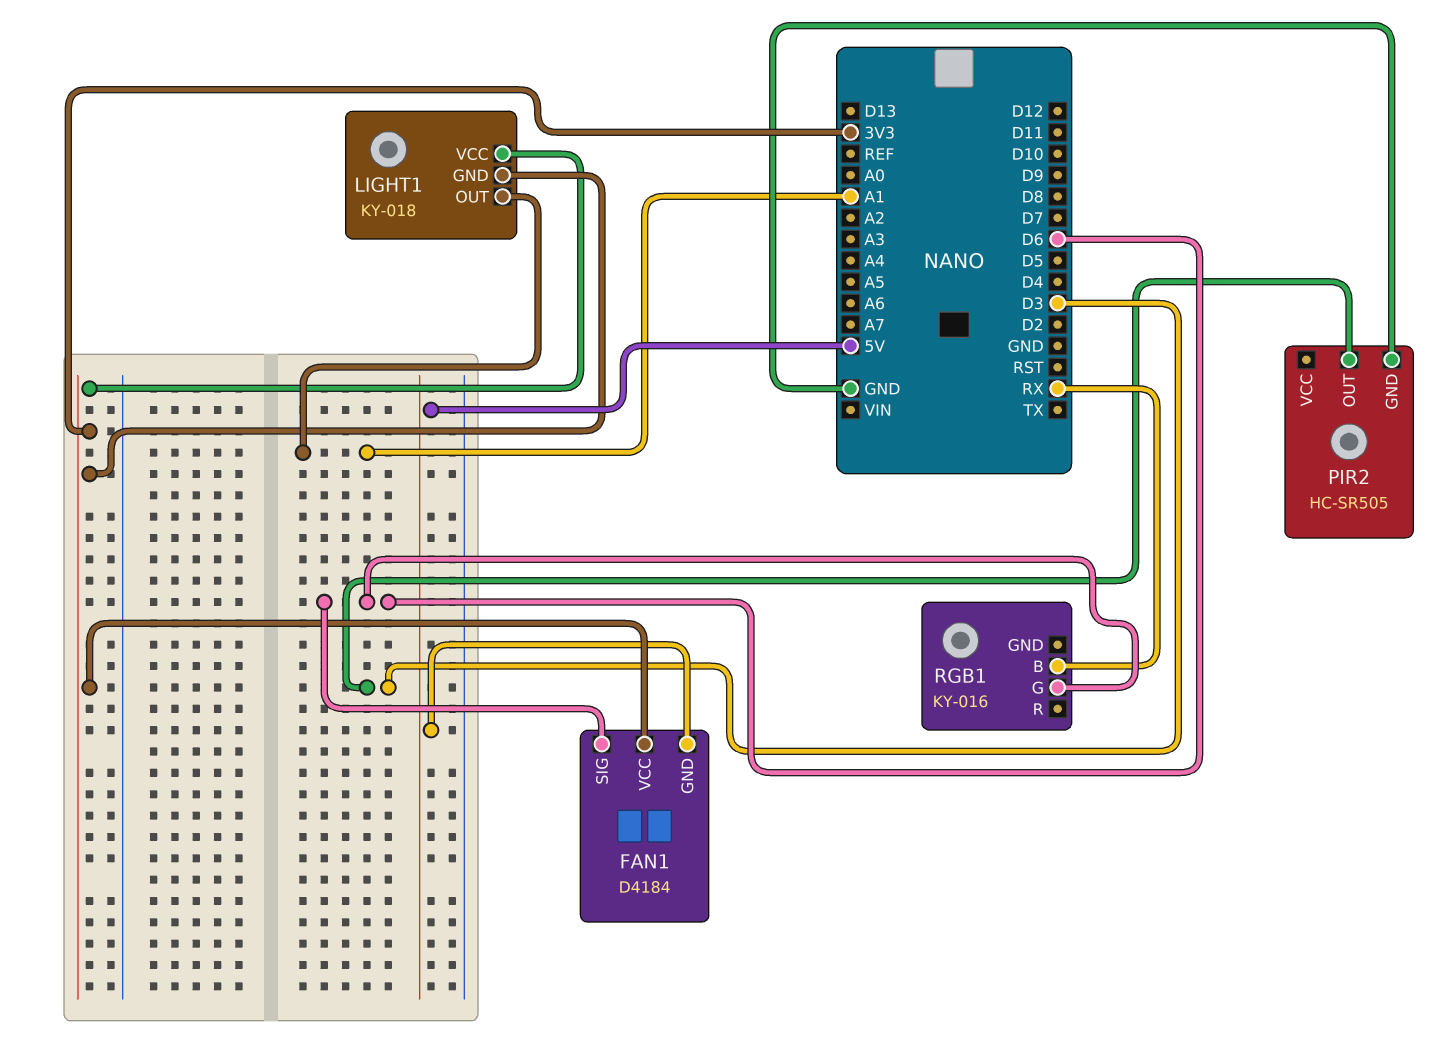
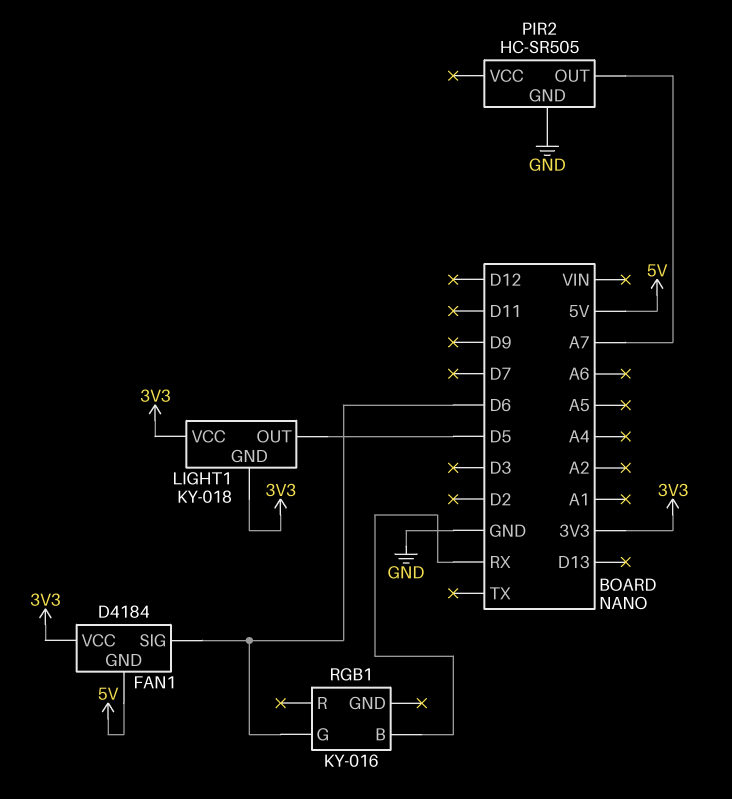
LIGHT1 pin OUT: A1 -> D5
PIR2 pin OUT: D3 -> A7

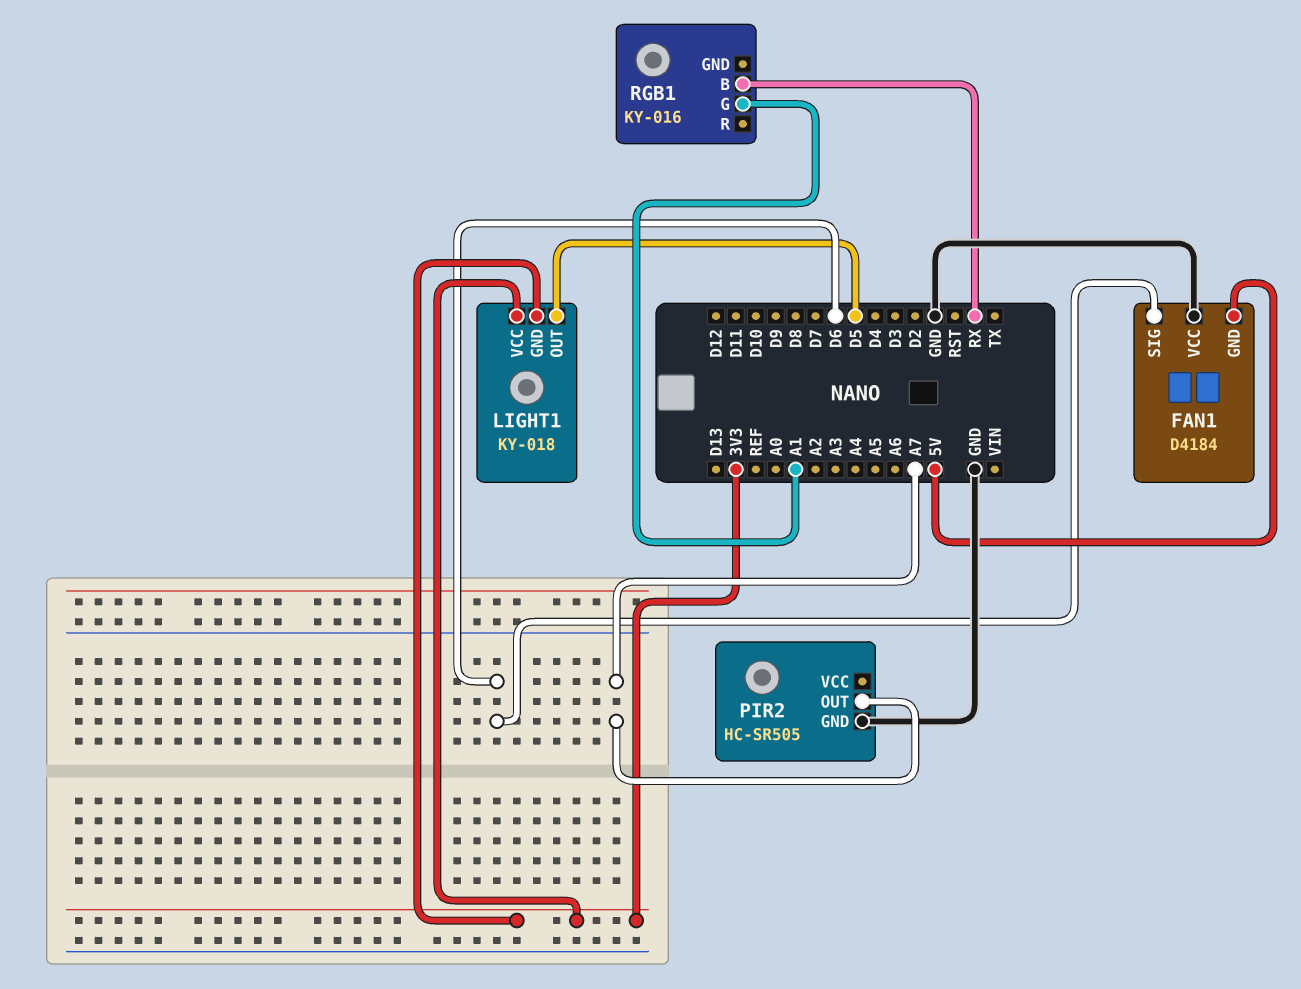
FAN1 pin VCC: 3V3 -> GND
RGB1 pin G: D6 -> A1

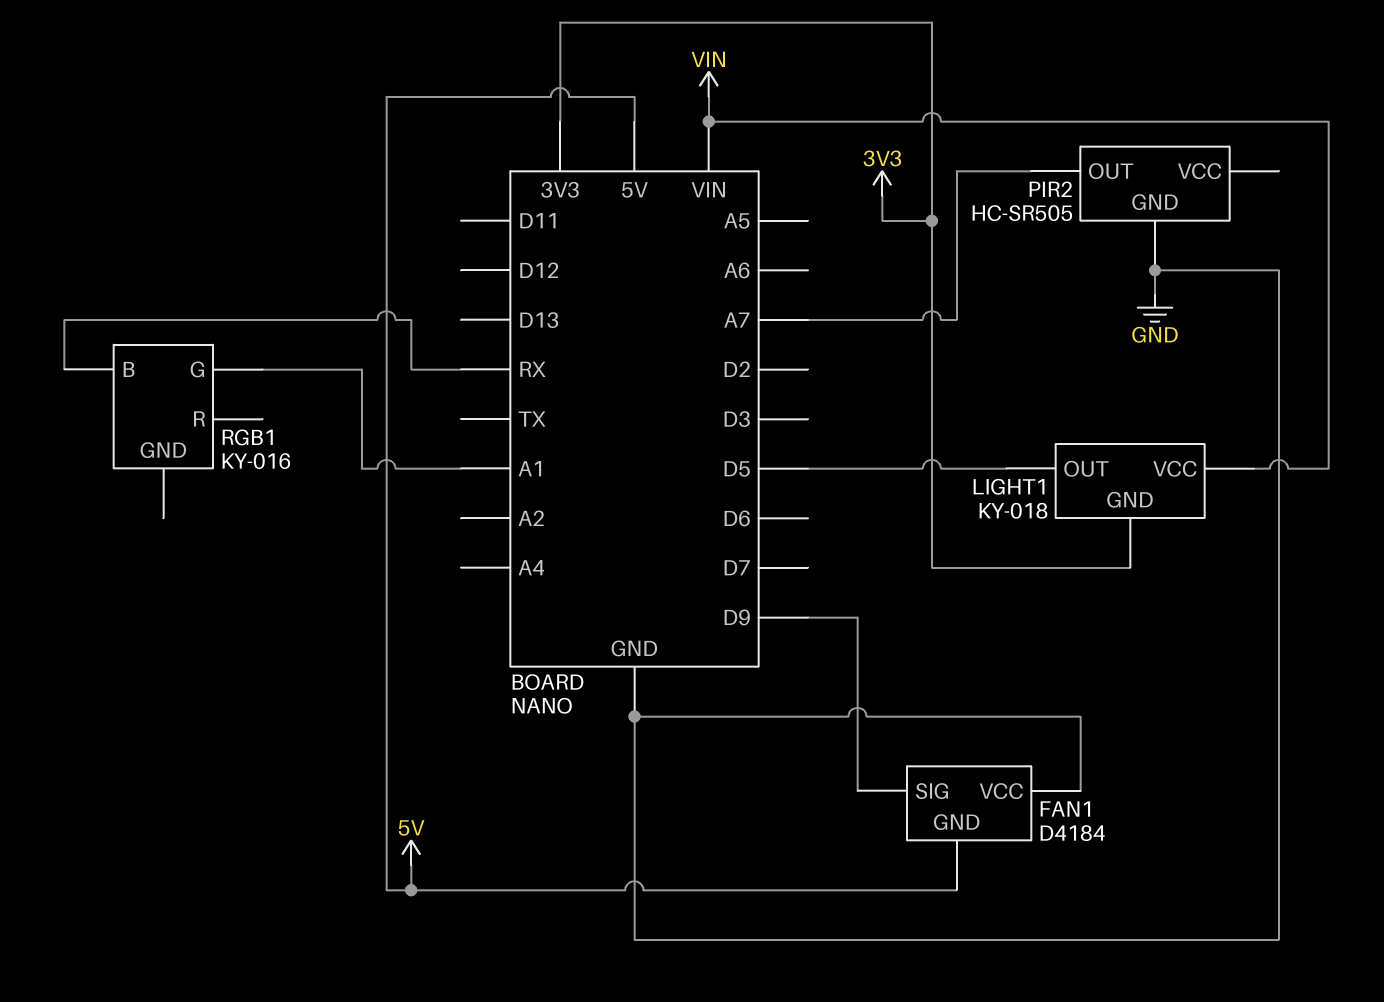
FAN1 pin SIG: D6 -> D9
LIGHT1 pin VCC: 3V3 -> VIN

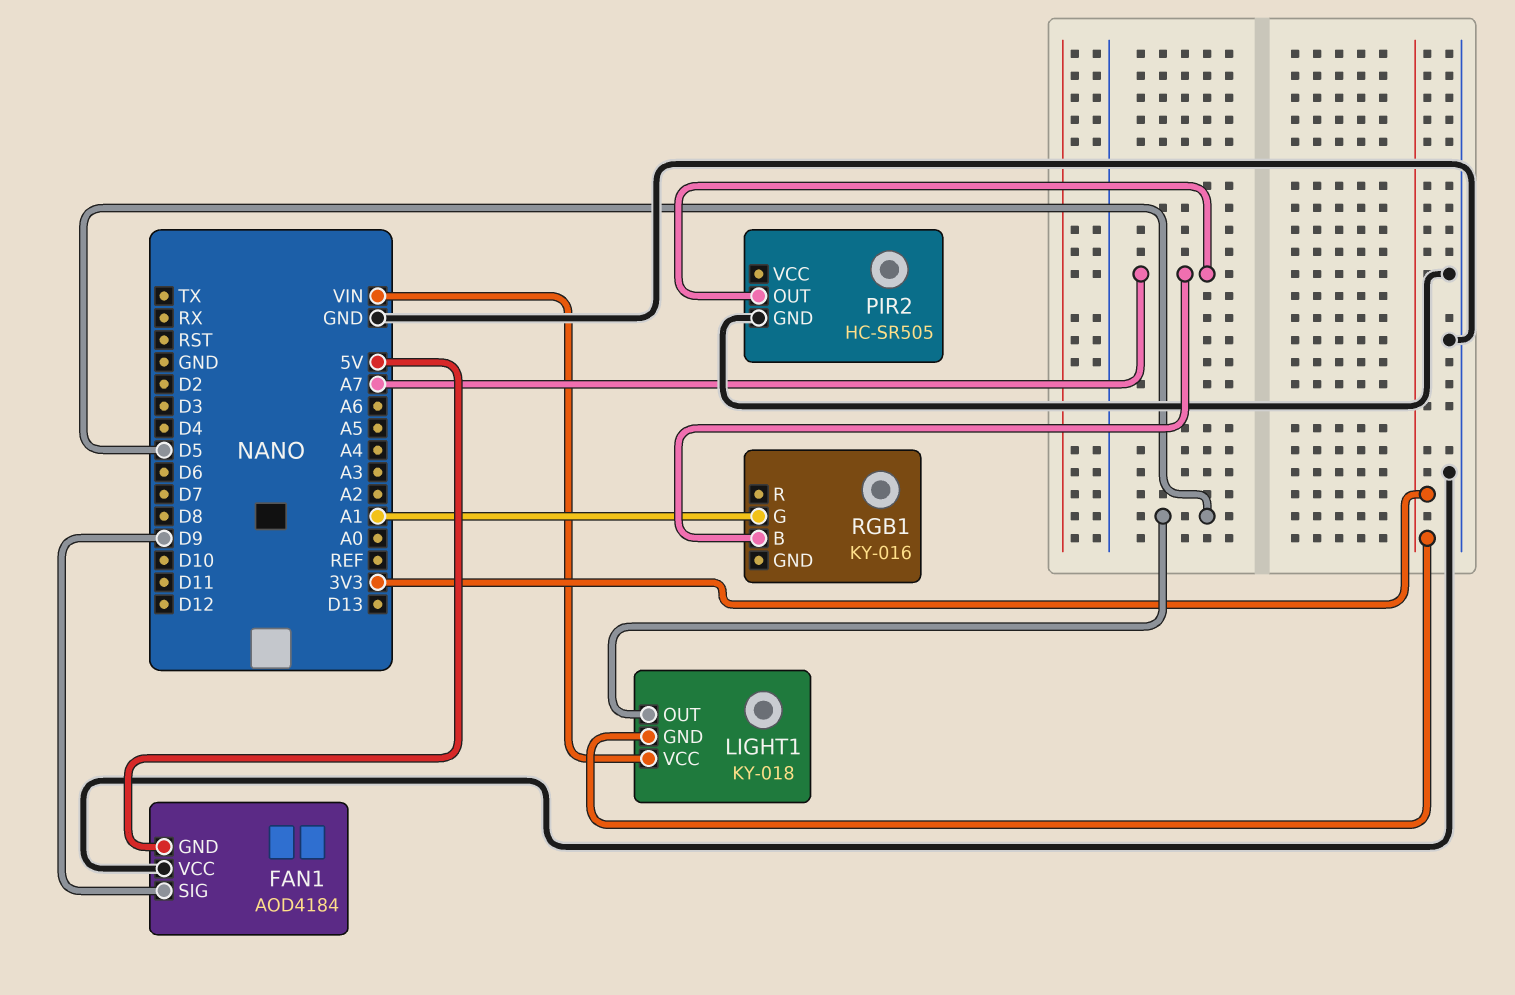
FAN1: D4184 -> AOD4184
RGB1 pin B: RX -> A7

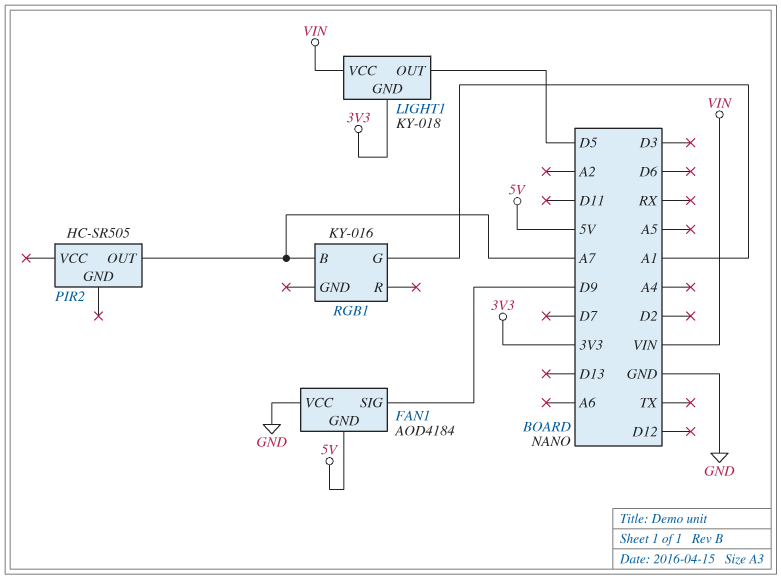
PIR2 pin GND: GND -> none

